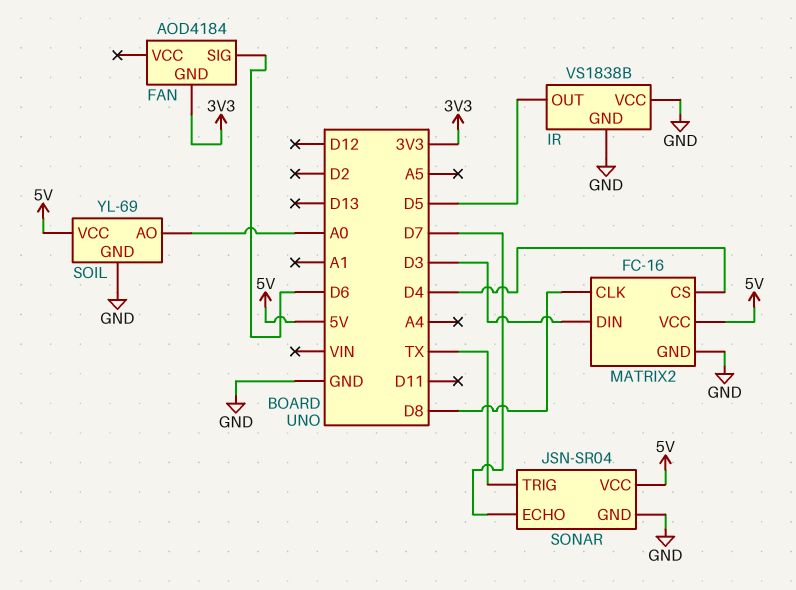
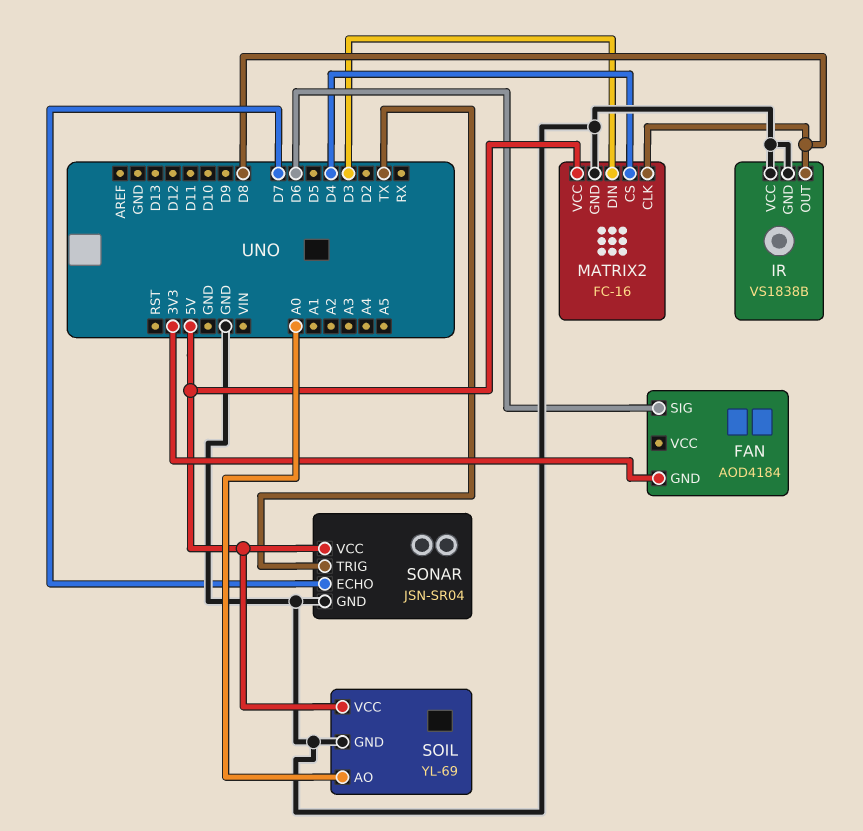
IR pin OUT: D5 -> D8

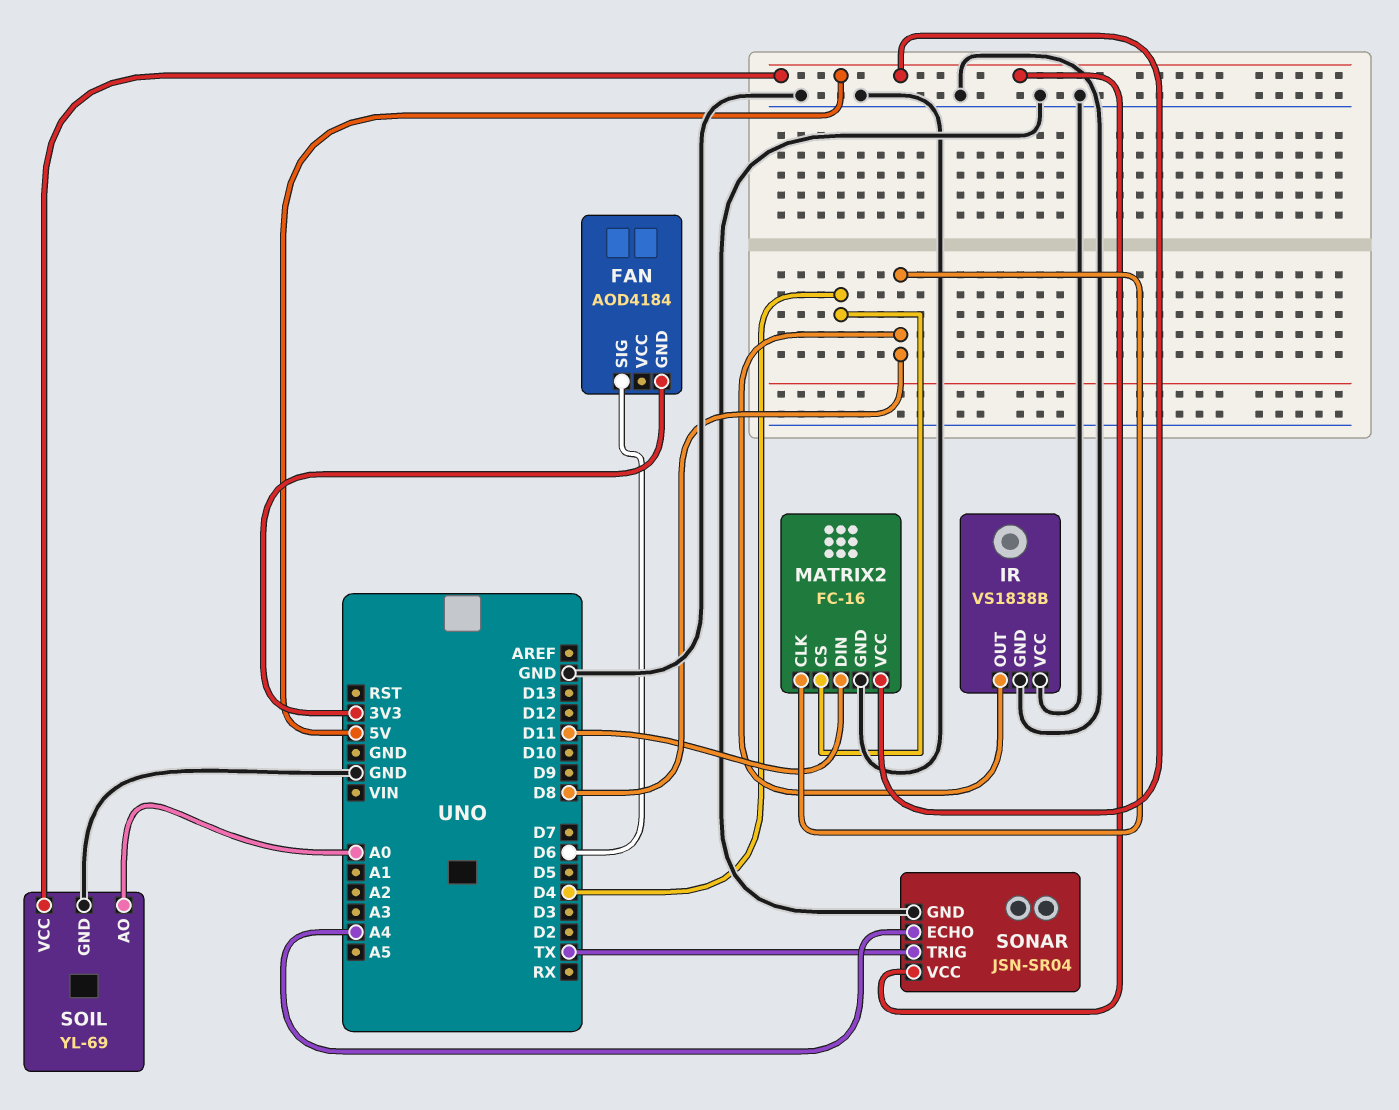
MATRIX2 pin DIN: D3 -> D11
SONAR pin ECHO: D7 -> A4

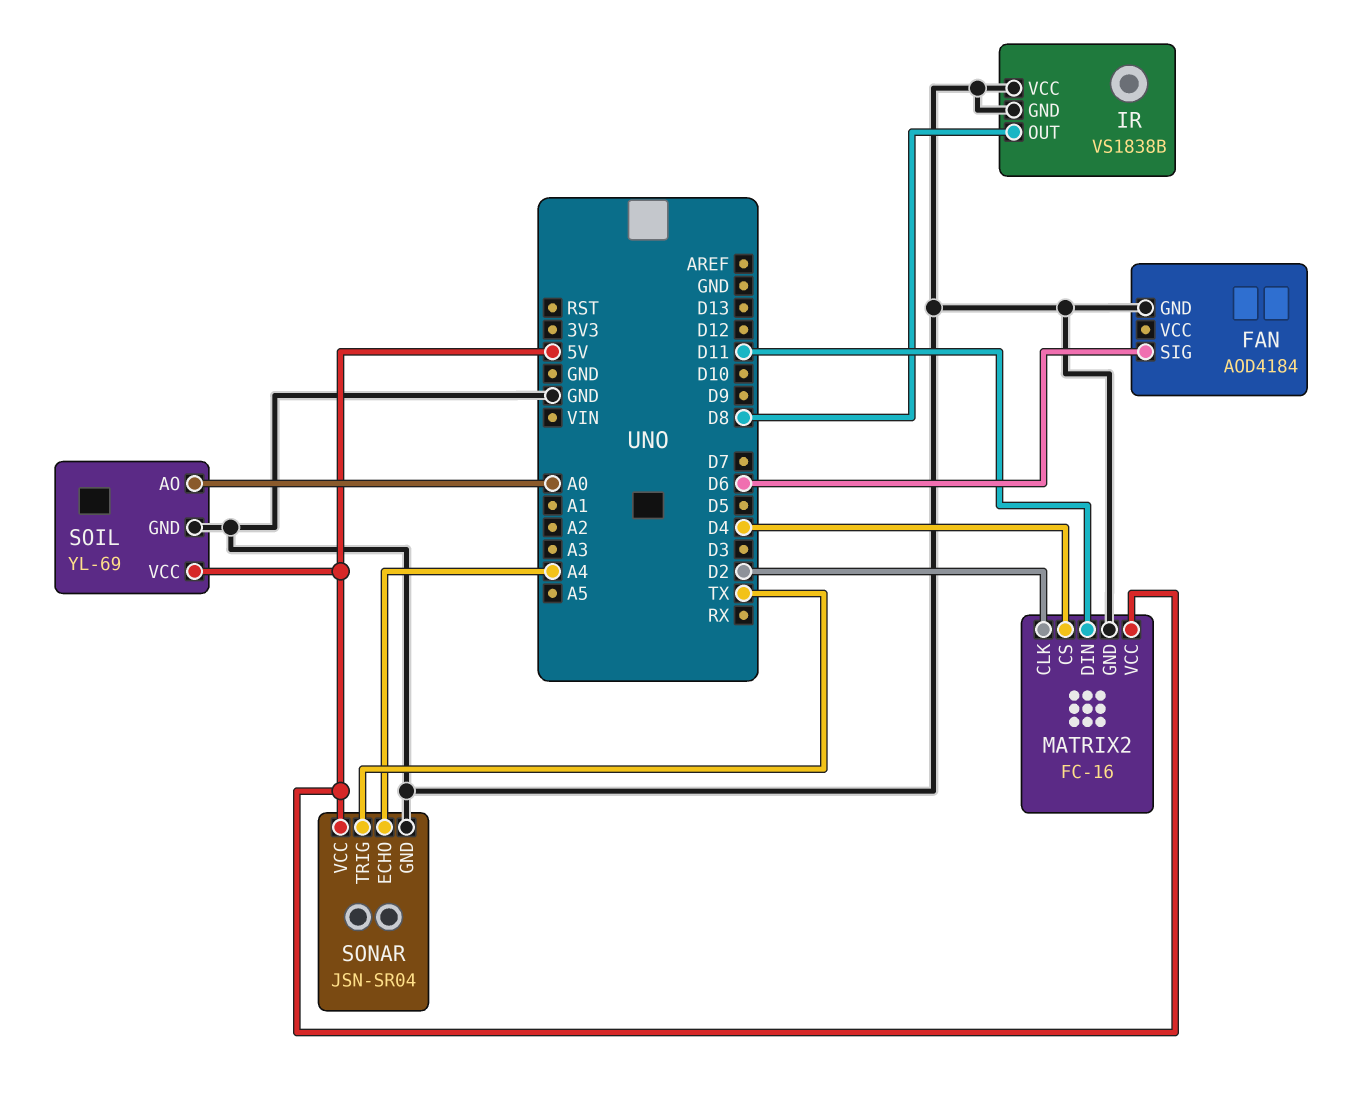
FAN pin GND: 3V3 -> GND
MATRIX2 pin CLK: D8 -> D2

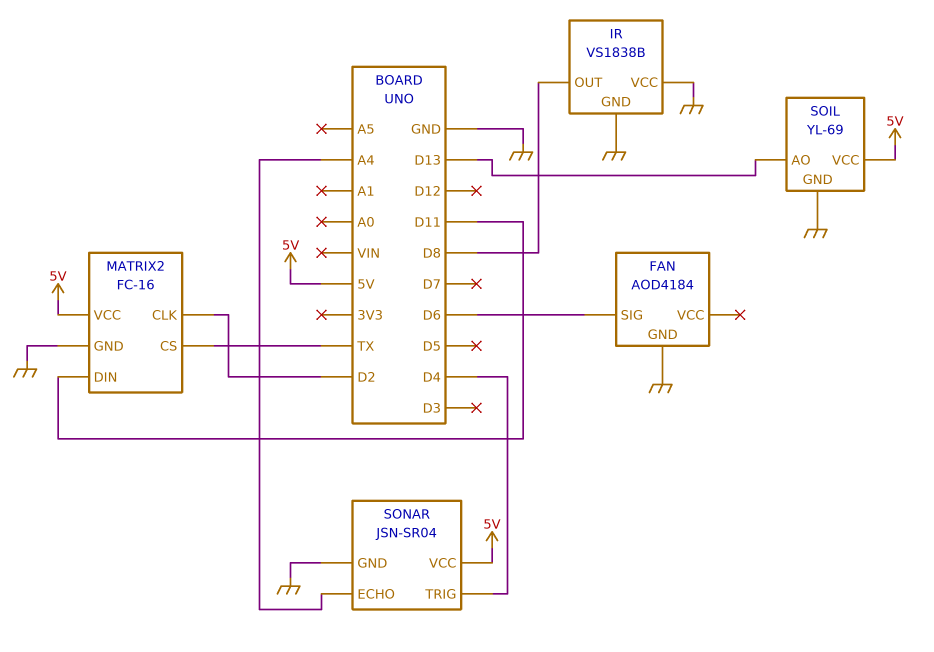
MATRIX2 pin CS: D4 -> TX
SOIL pin AO: A0 -> D13
SONAR pin TRIG: TX -> D4

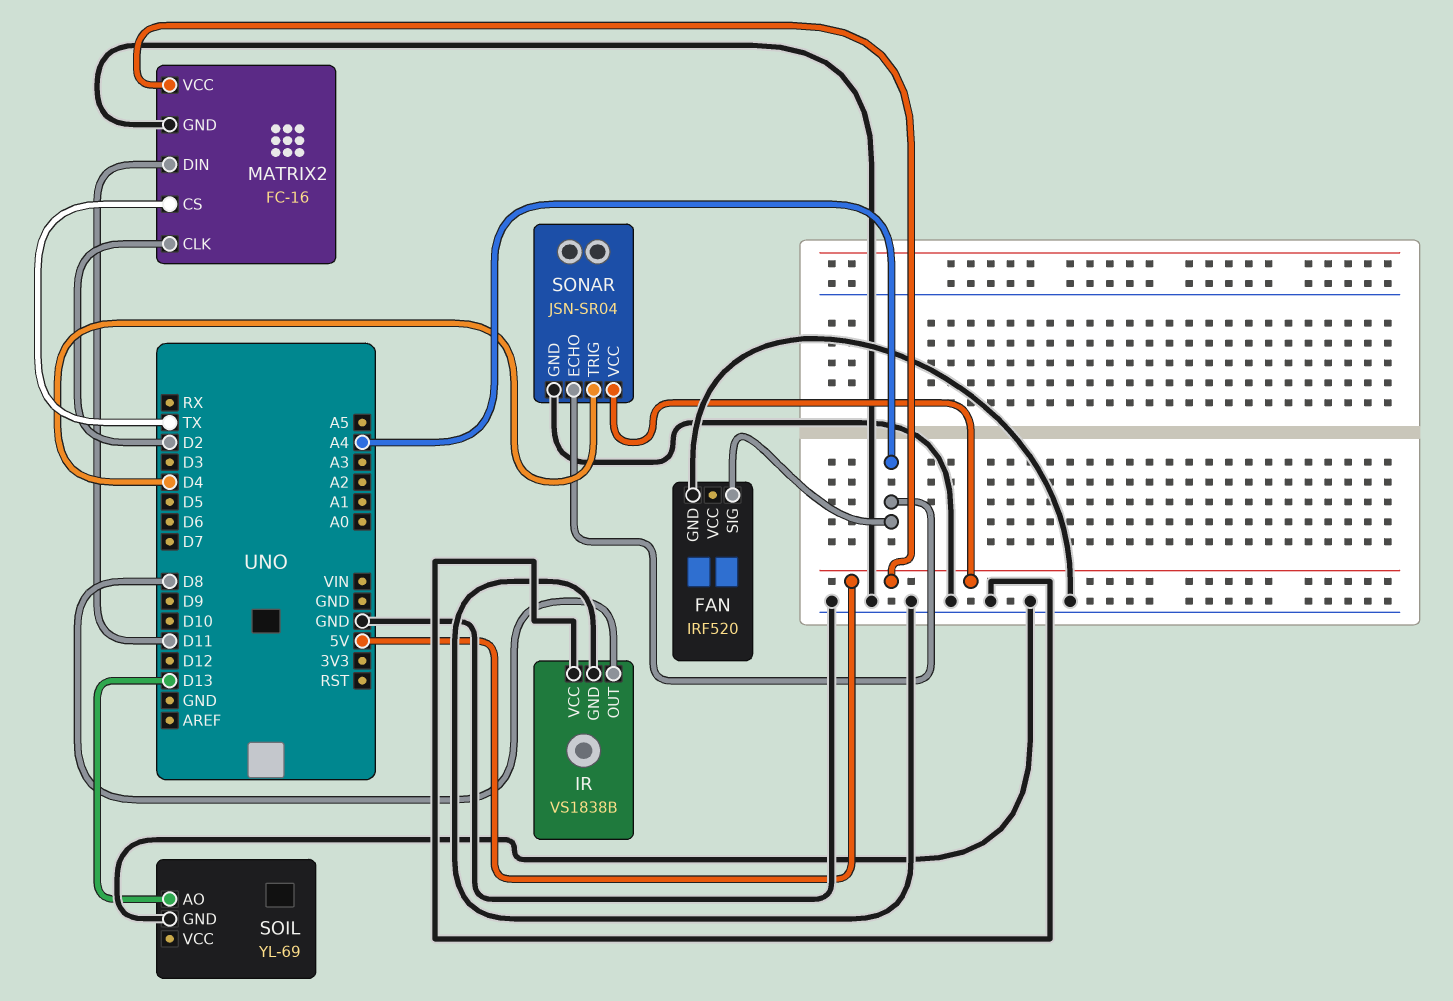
FAN: AOD4184 -> IRF520
FAN pin SIG: D6 -> A4
SOIL pin VCC: 5V -> none

